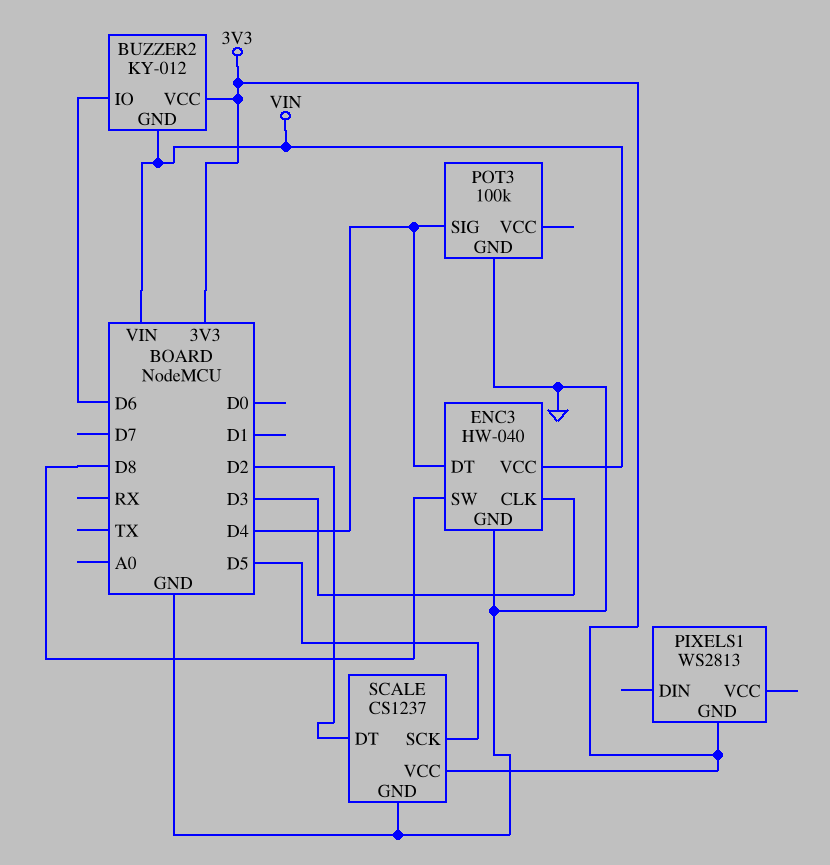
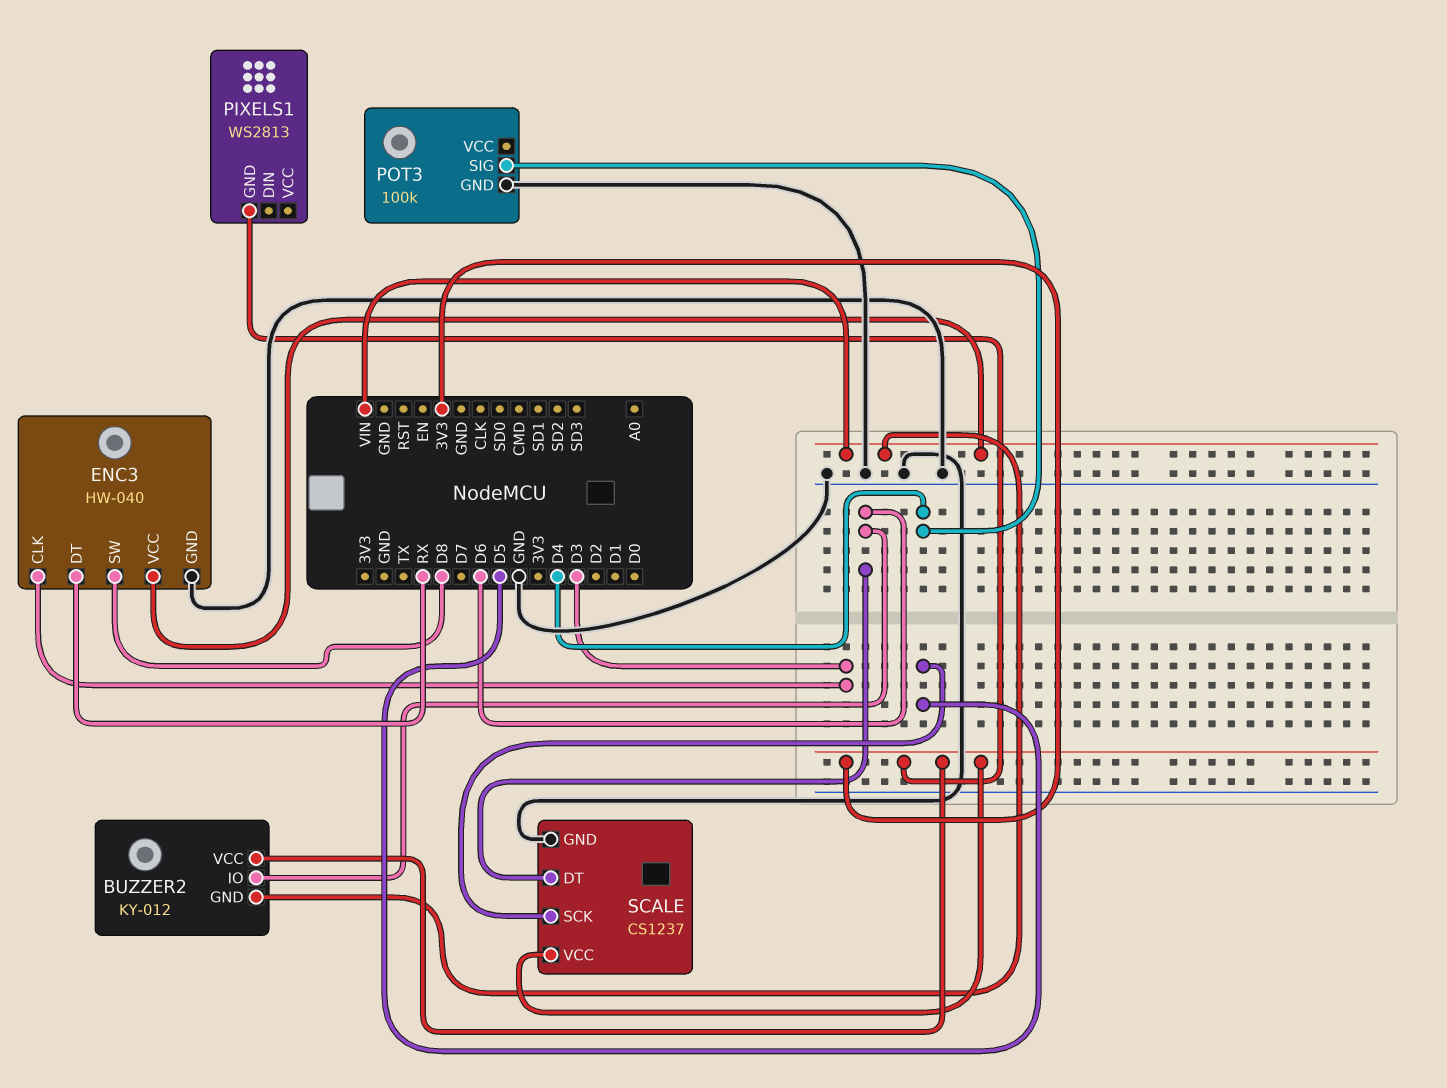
ENC3 pin DT: D4 -> RX
SCALE pin DT: D2 -> D6

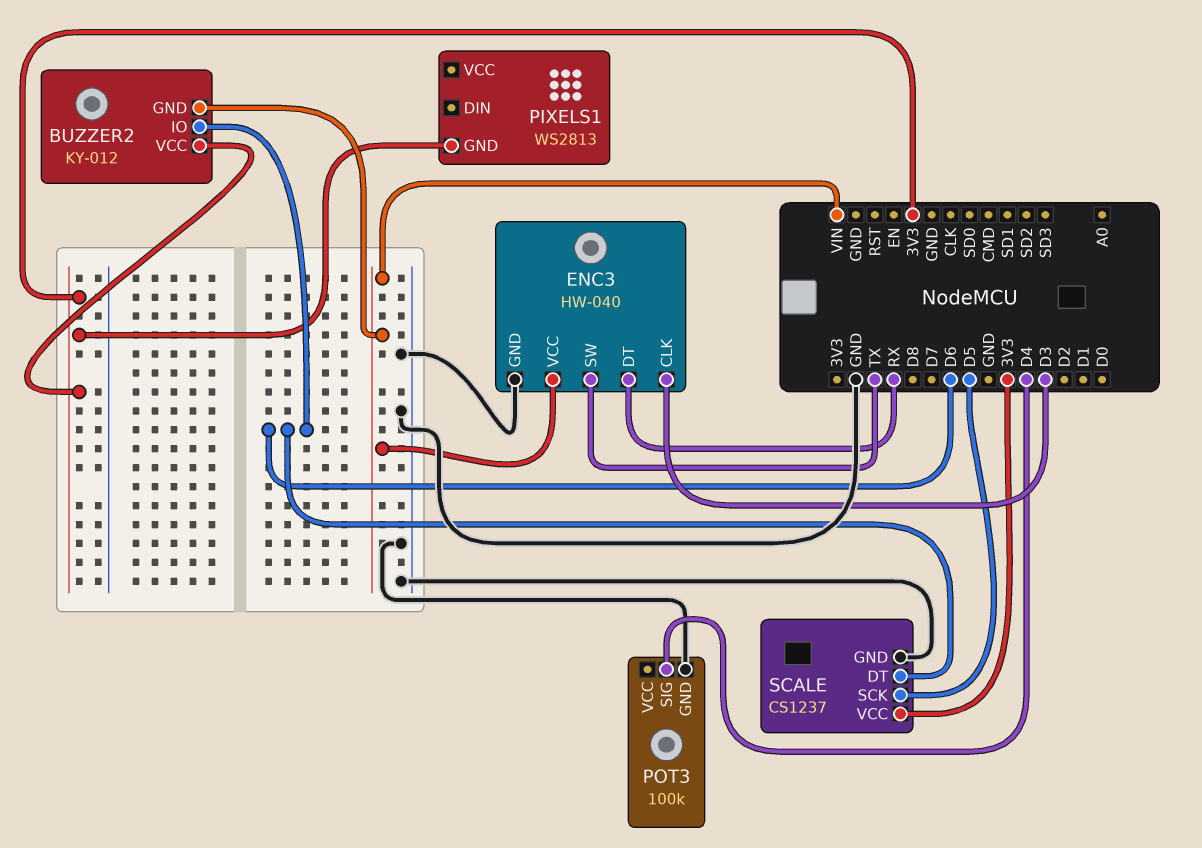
ENC3 pin SW: D8 -> TX

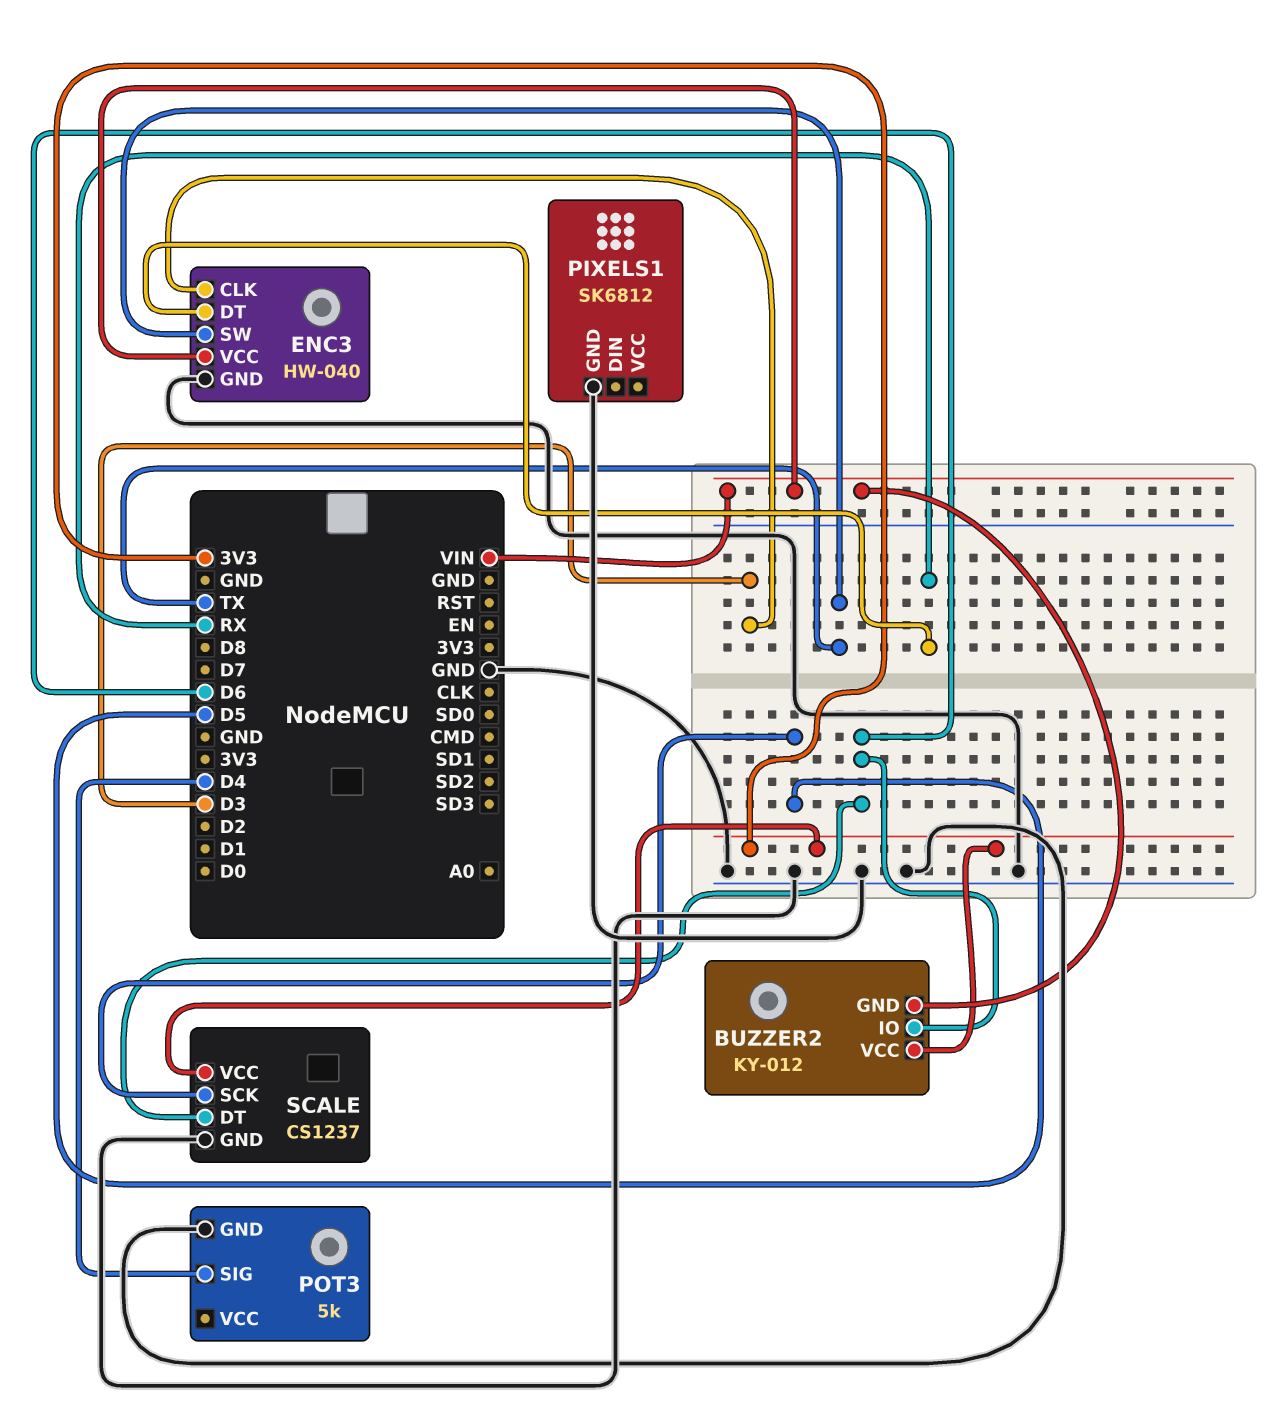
PIXELS1: WS2813 -> SK6812
PIXELS1 pin GND: 3V3 -> GND
POT3: 100k -> 5k

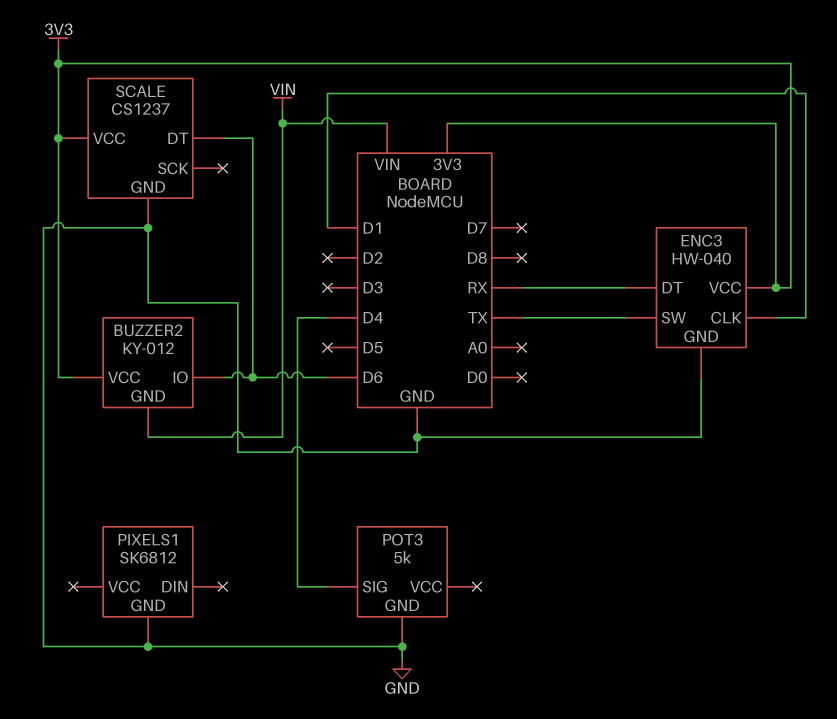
ENC3 pin CLK: D3 -> D1
ENC3 pin VCC: VIN -> 3V3
SCALE pin SCK: D5 -> none

